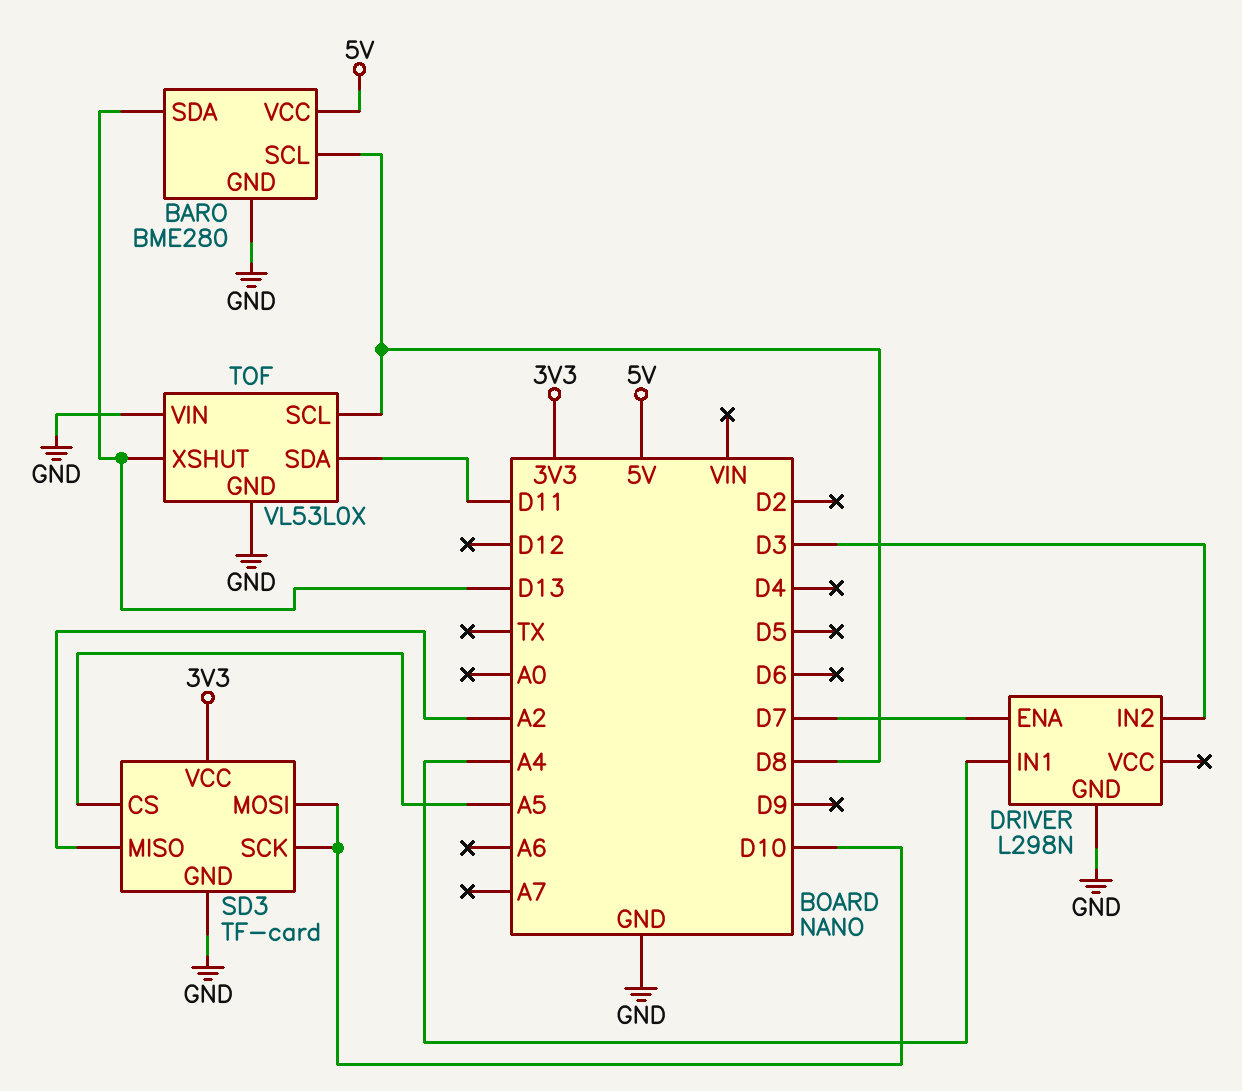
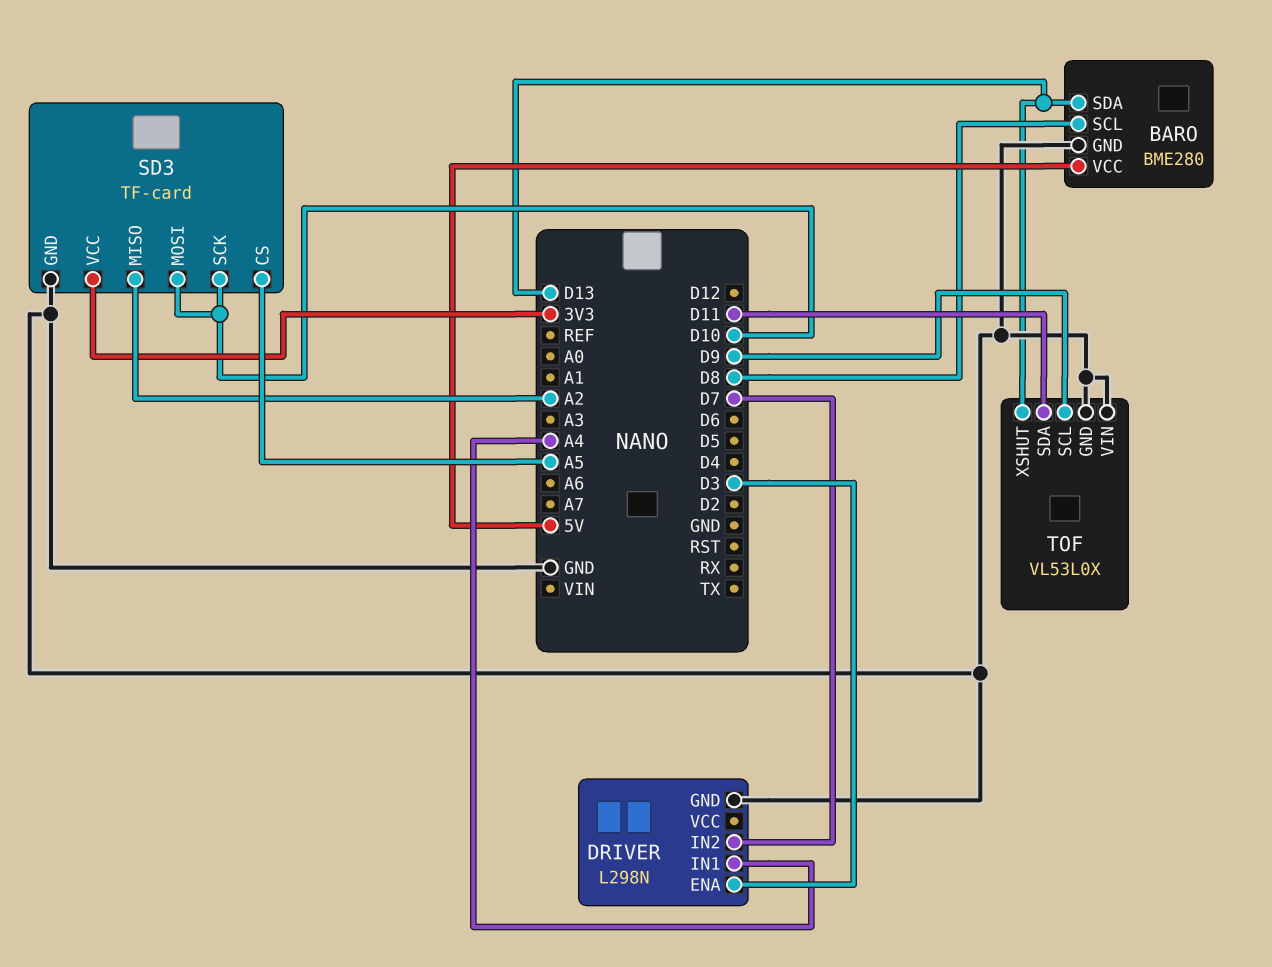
DRIVER pin ENA: D7 -> D3
DRIVER pin IN2: D3 -> D7
TOF pin SCL: D8 -> D9

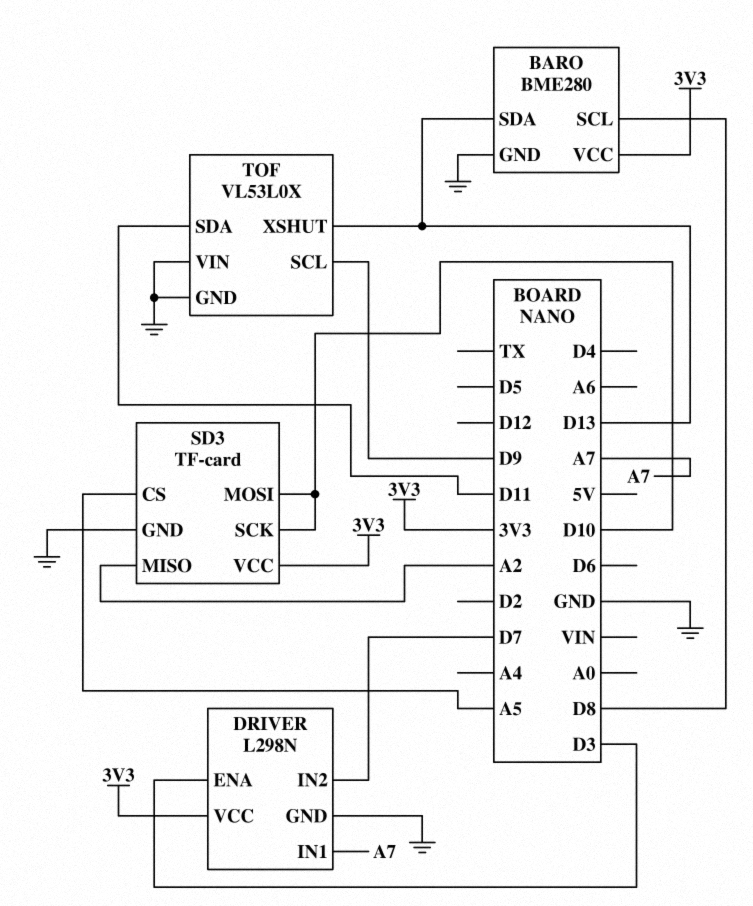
BARO pin VCC: 5V -> 3V3
DRIVER pin IN1: A4 -> A7
DRIVER pin VCC: none -> 3V3

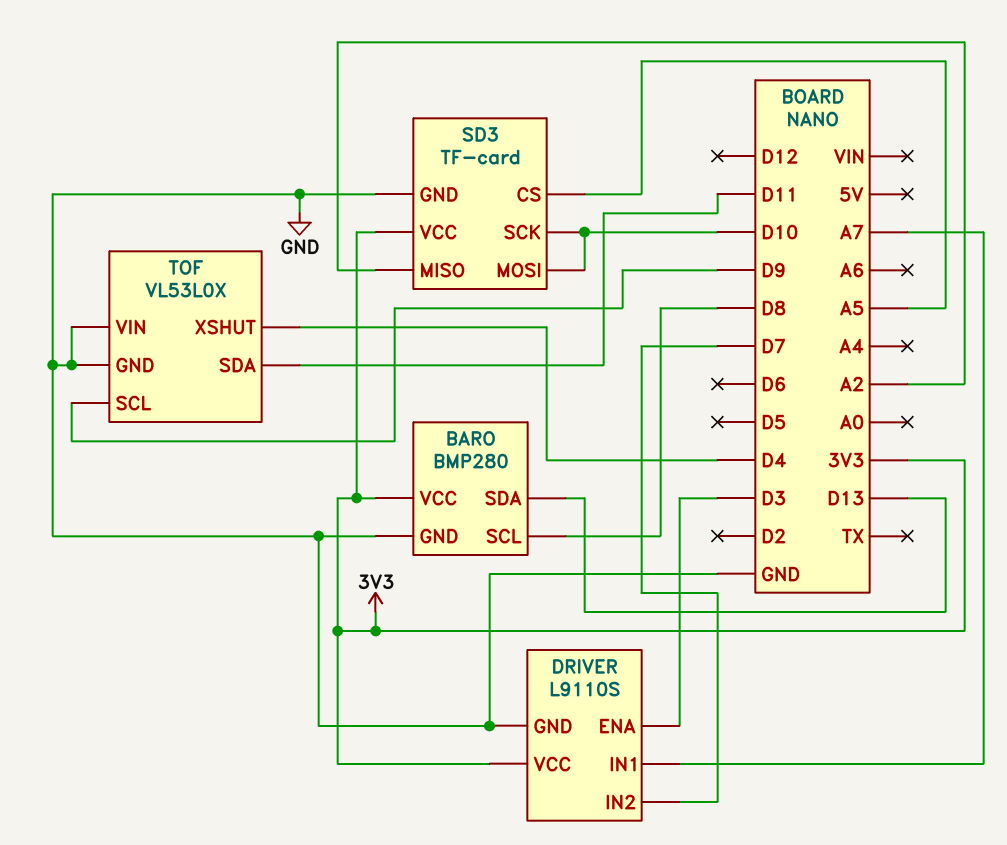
BARO: BME280 -> BMP280
DRIVER: L298N -> L9110S
TOF pin XSHUT: D13 -> D4

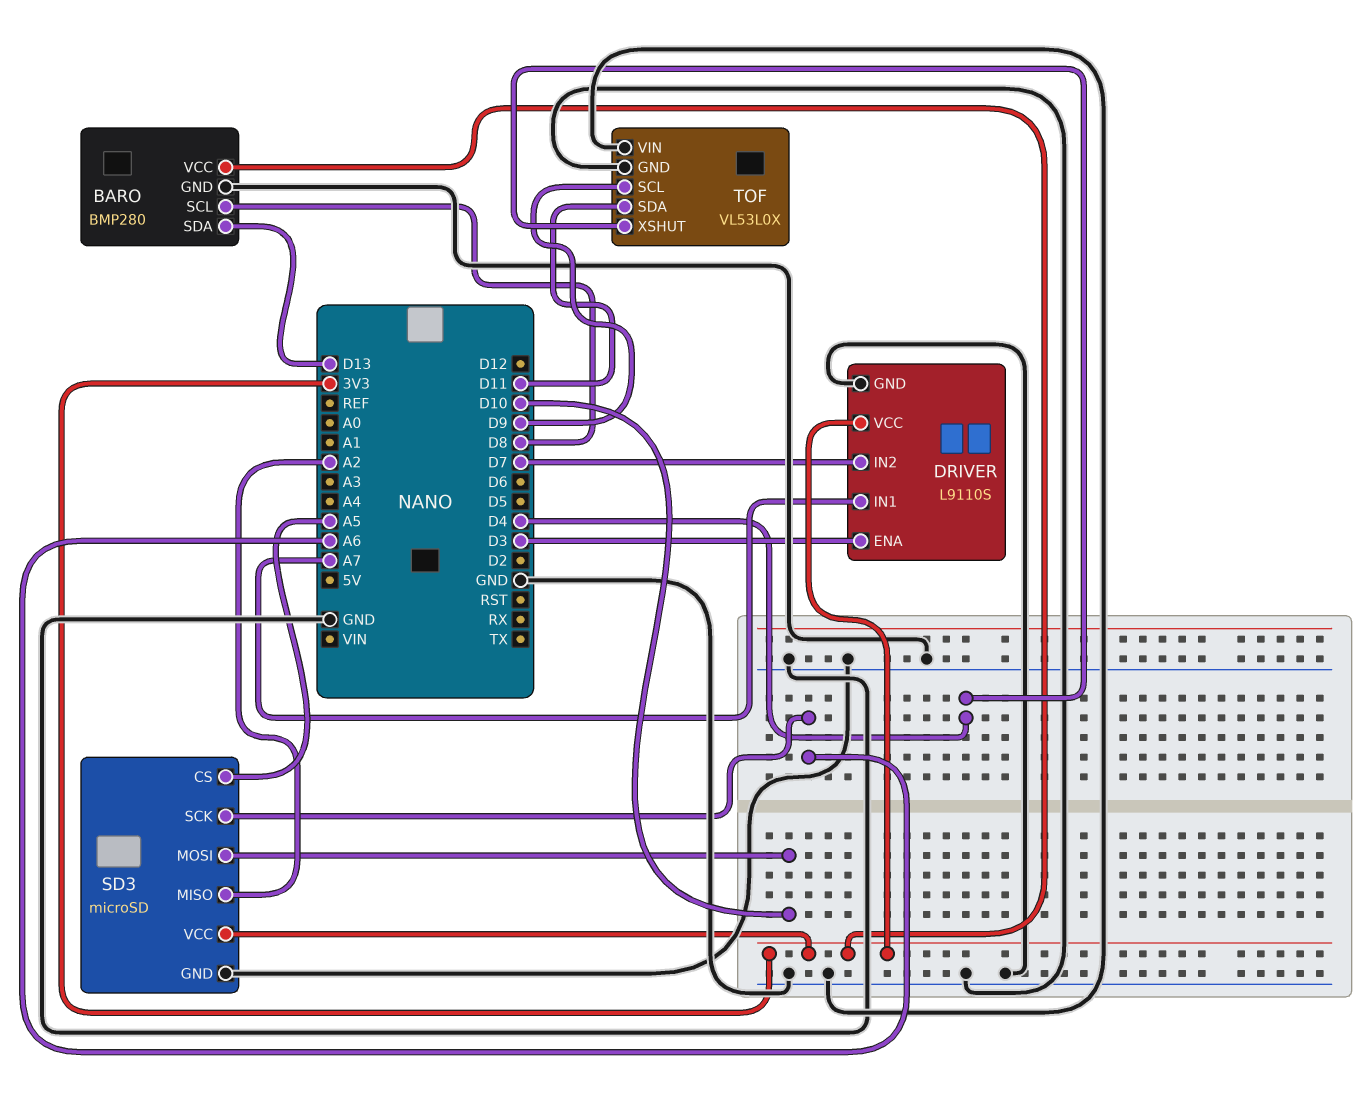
SD3: TF-card -> microSD
SD3 pin SCK: D10 -> A6

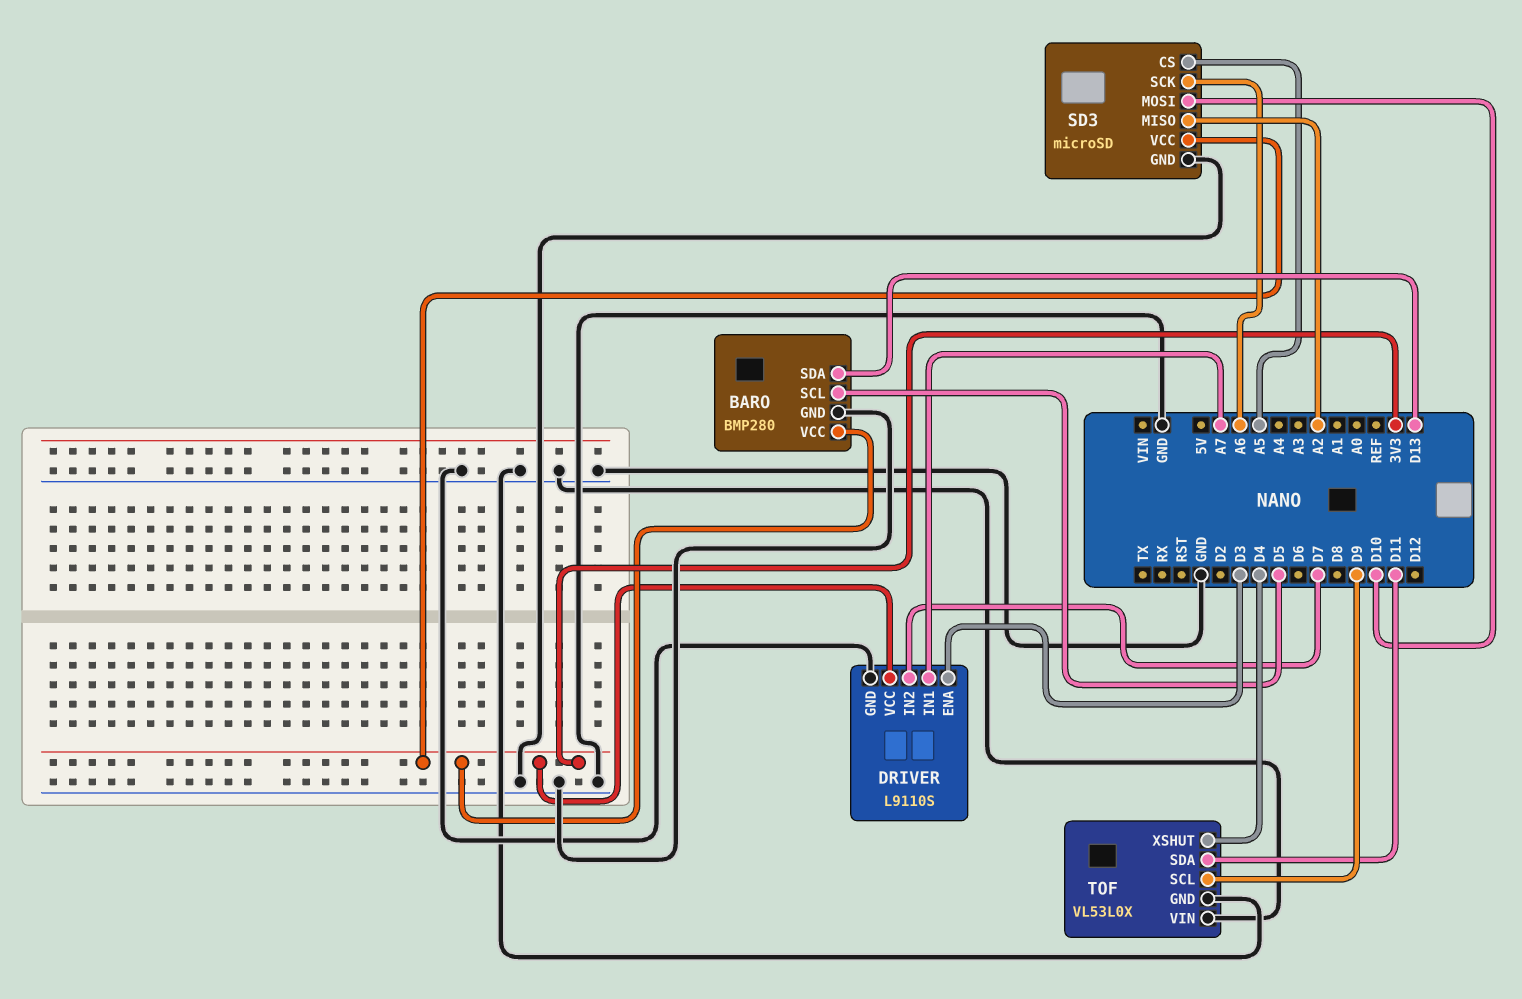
BARO pin SCL: D8 -> D5

